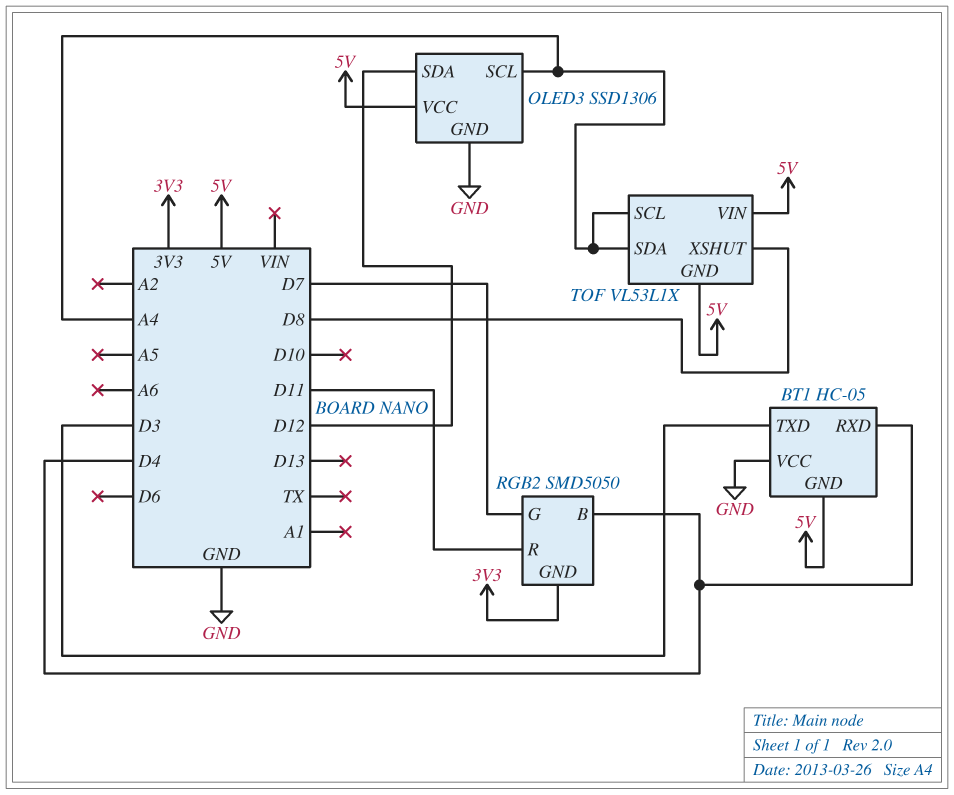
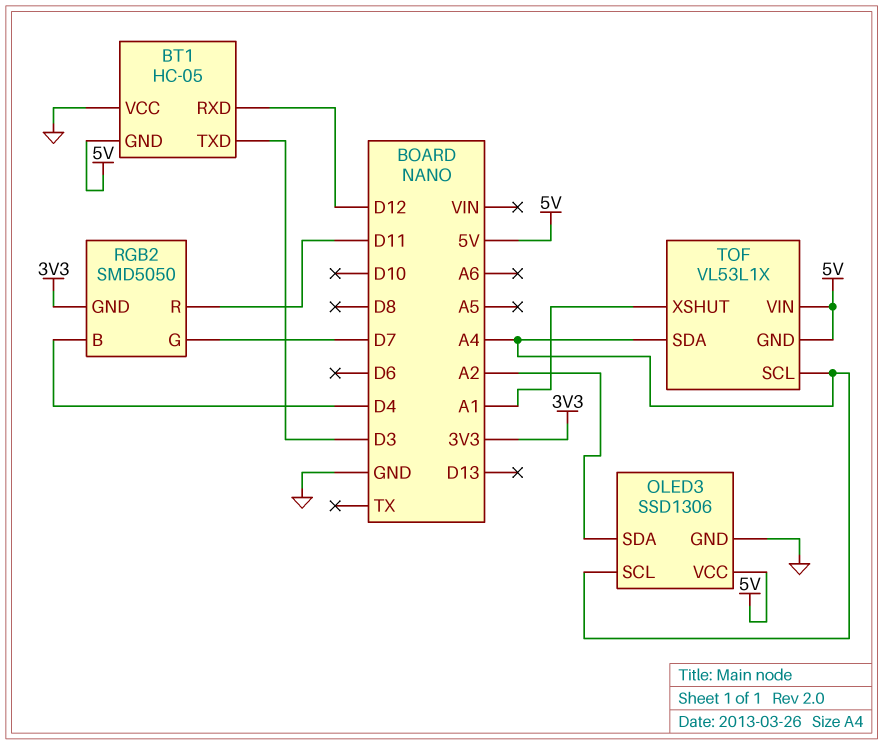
BT1 pin RXD: D4 -> D12
OLED3 pin SDA: D12 -> A2
TOF pin XSHUT: D8 -> A1

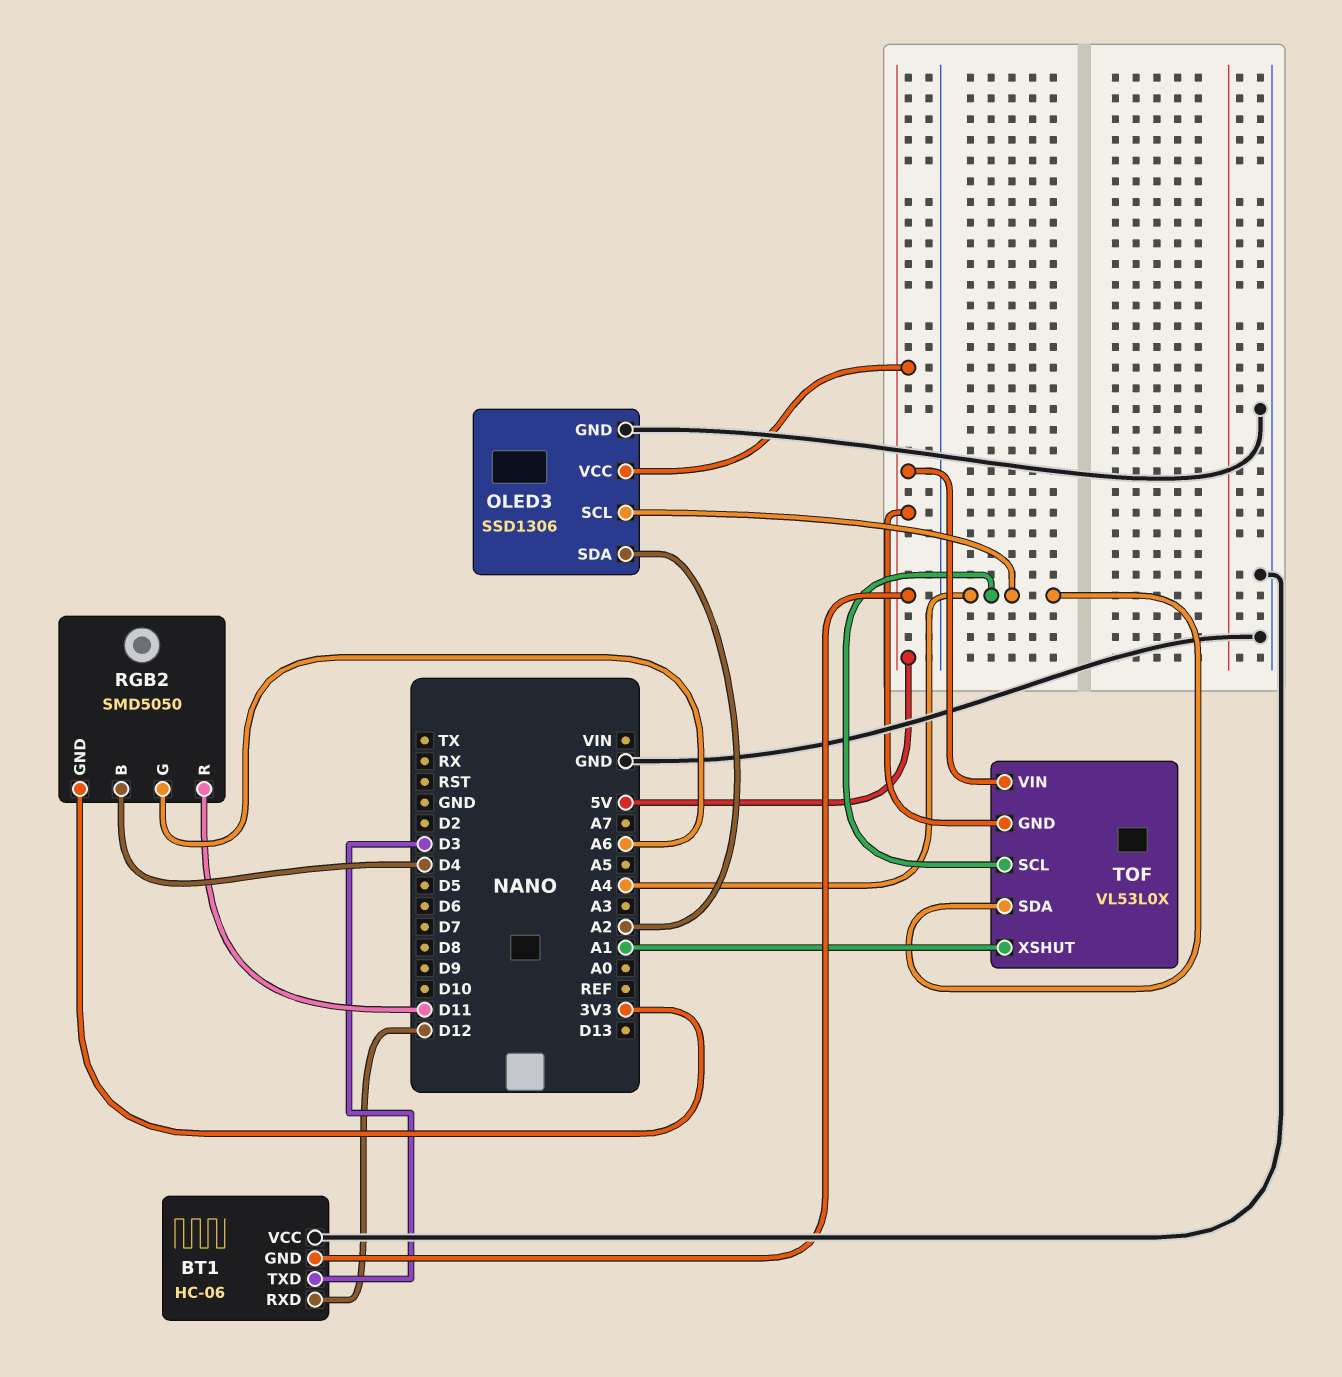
BT1: HC-05 -> HC-06
RGB2 pin G: D7 -> A6
TOF: VL53L1X -> VL53L0X

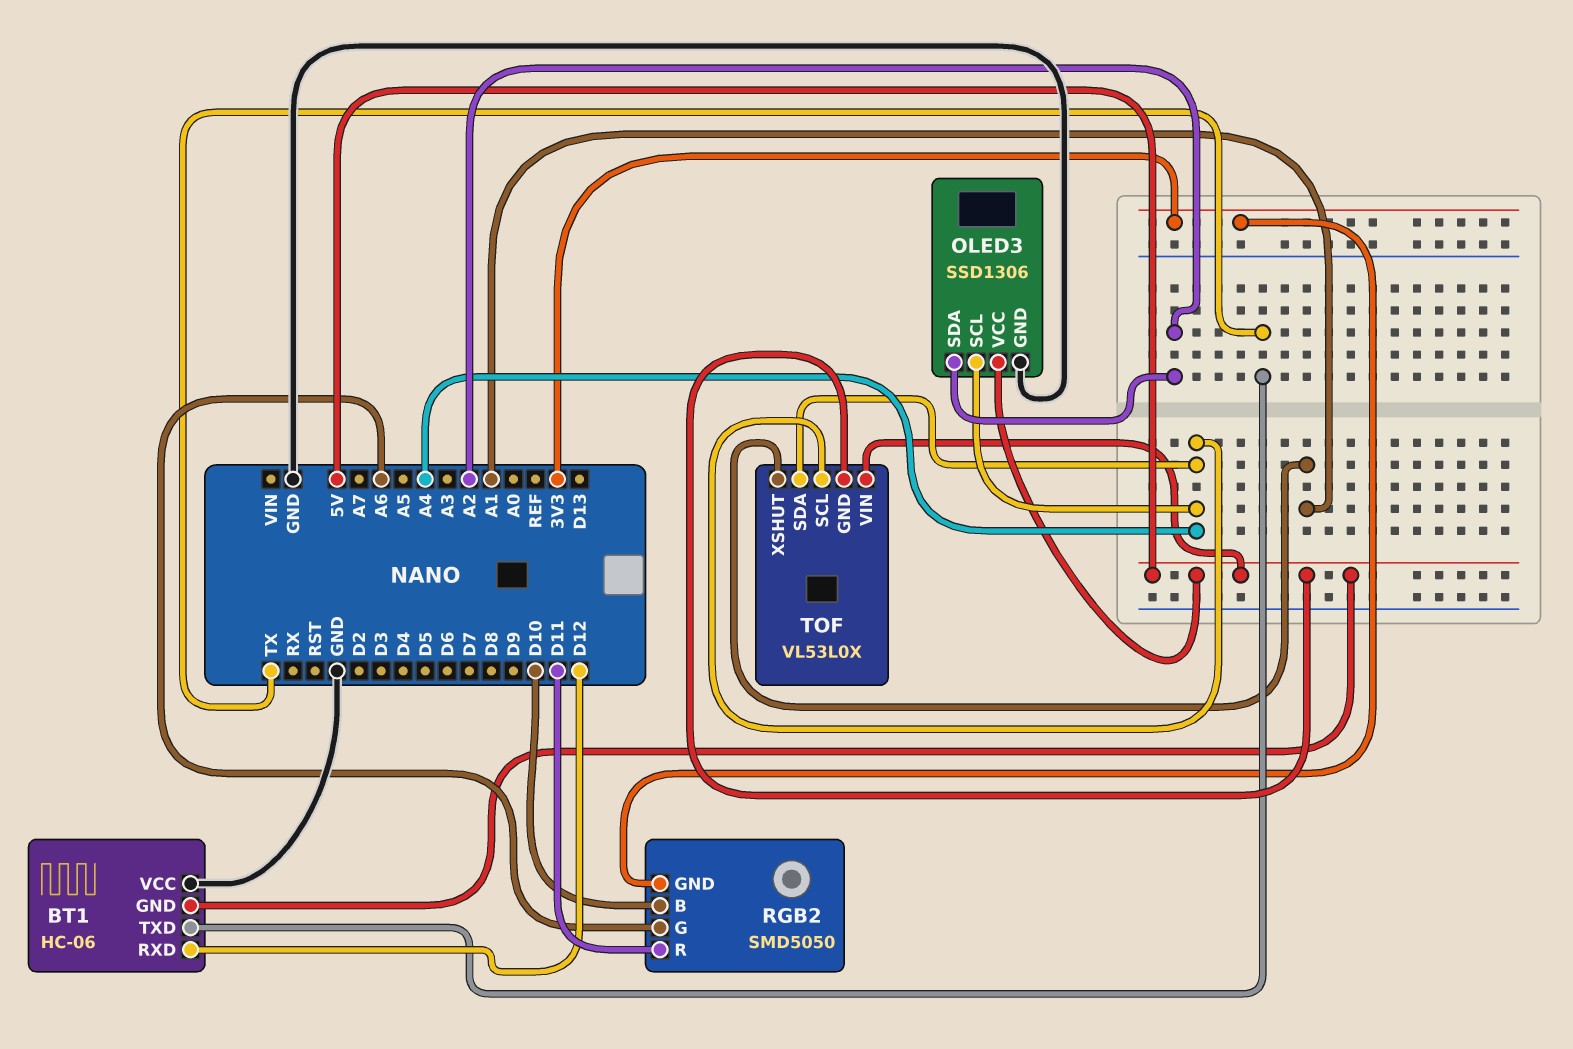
BT1 pin TXD: D3 -> TX
RGB2 pin B: D4 -> D10

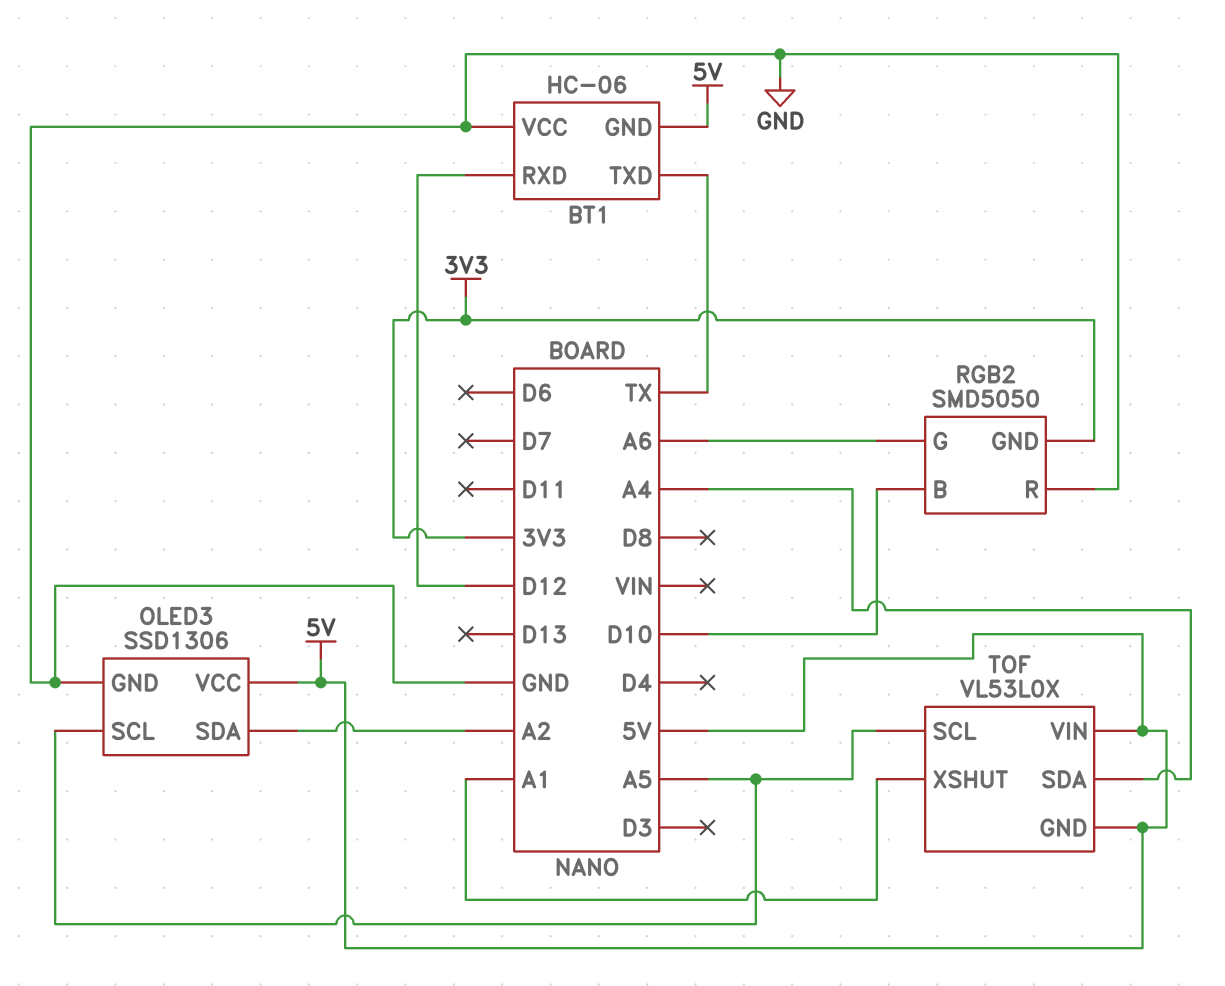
OLED3 pin SCL: A4 -> A5
RGB2 pin R: D11 -> GND
TOF pin SCL: A4 -> A5

